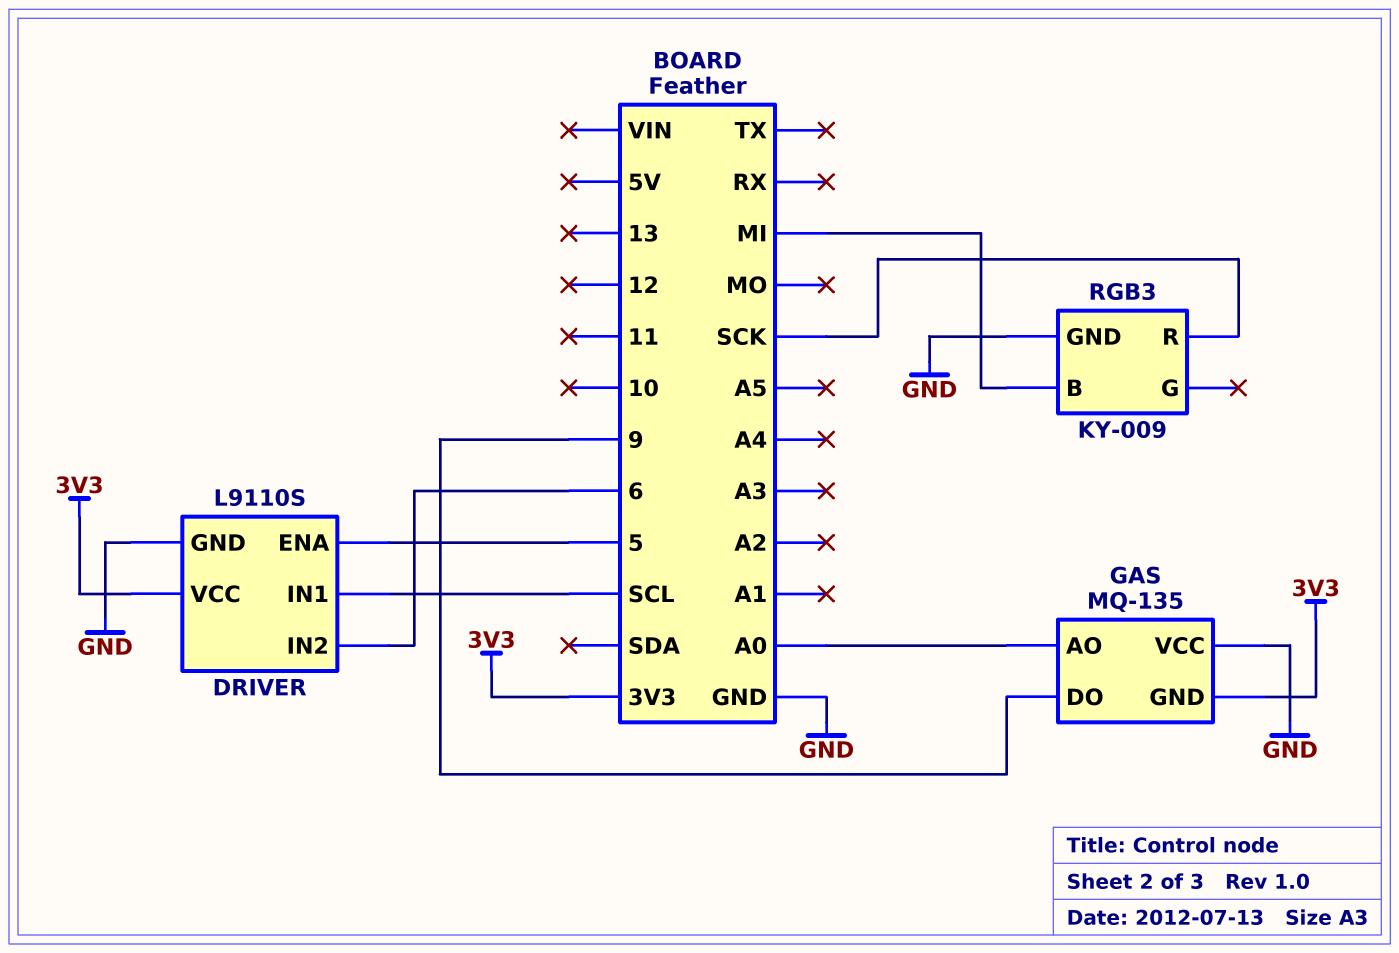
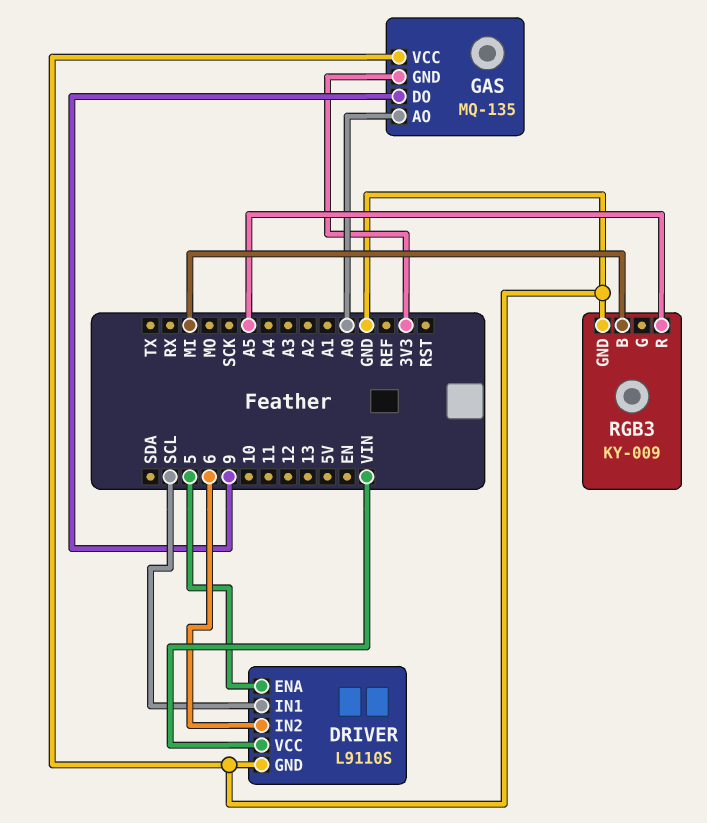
DRIVER pin VCC: 3V3 -> VIN
RGB3 pin R: SCK -> A5

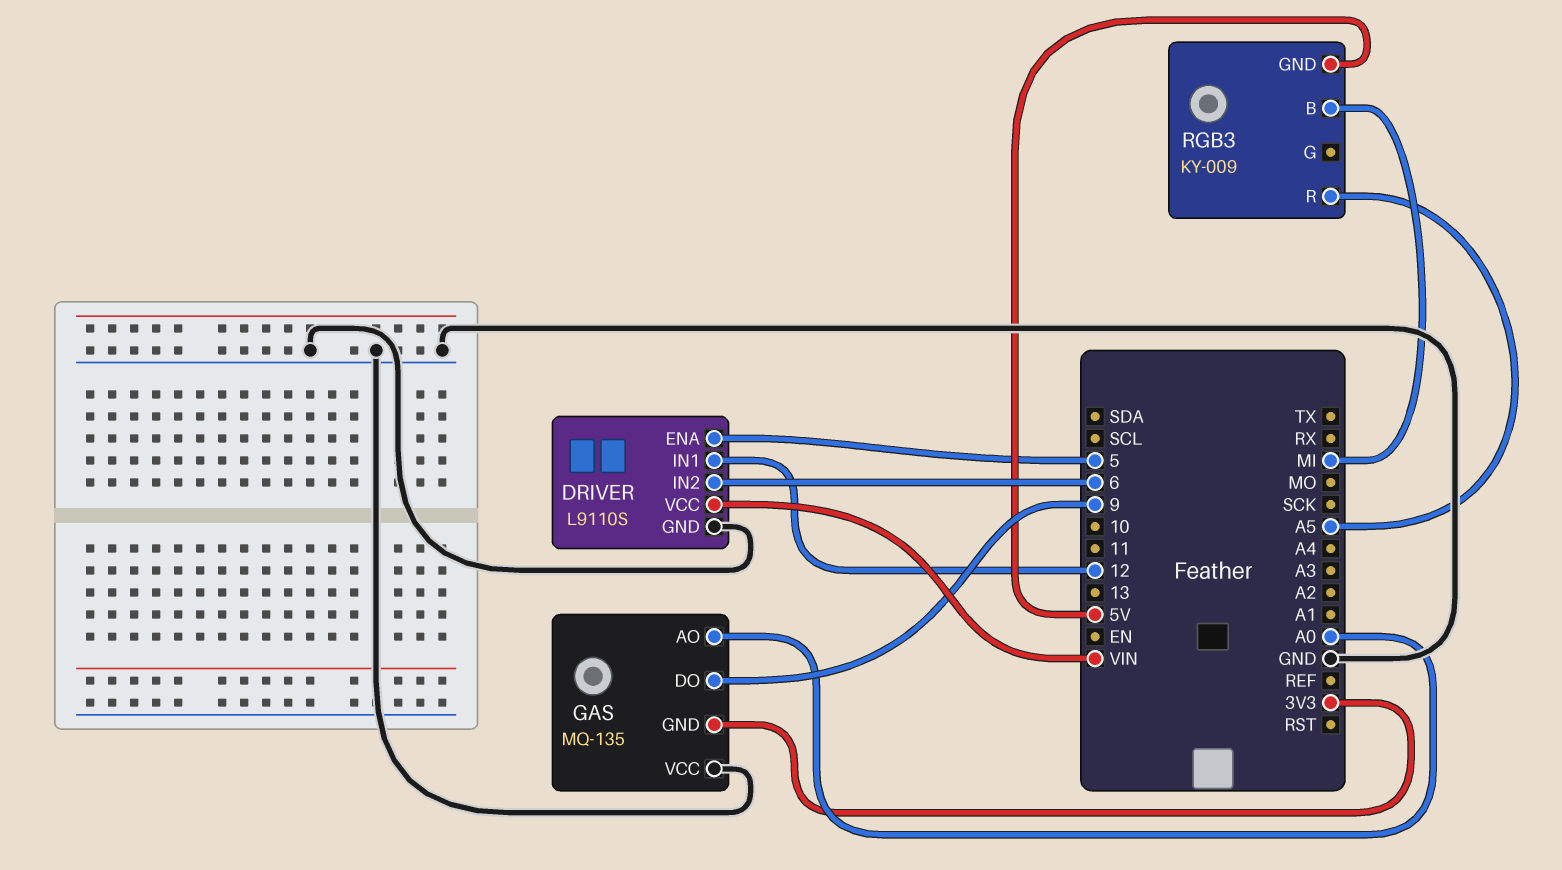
DRIVER pin IN1: SCL -> 12
RGB3 pin GND: GND -> 5V

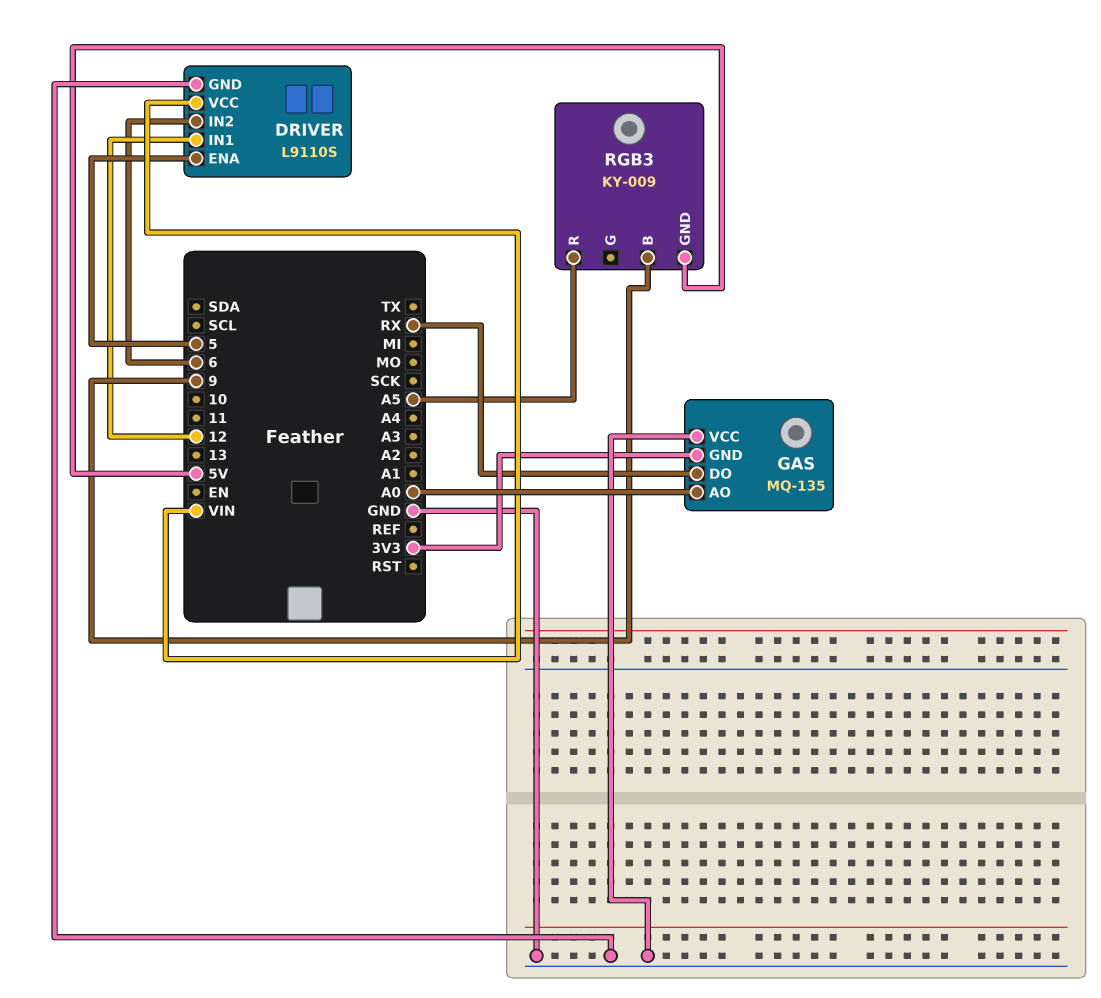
GAS pin DO: 9 -> RX
RGB3 pin B: MI -> 9

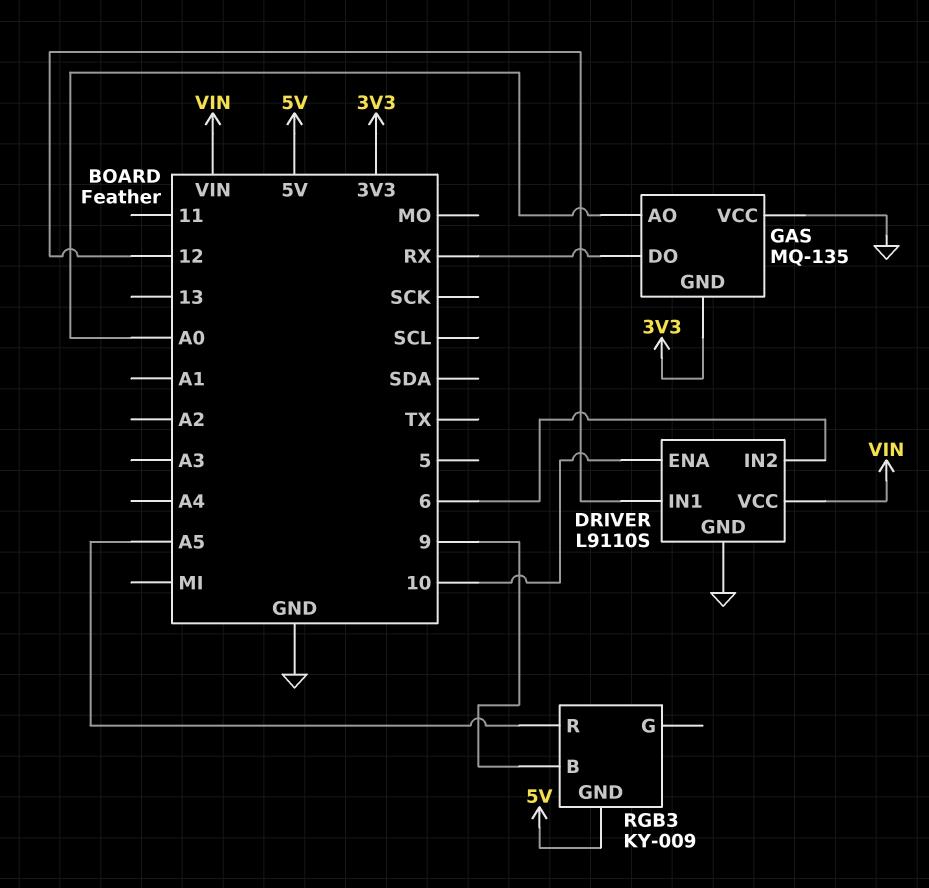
DRIVER pin ENA: 5 -> 10

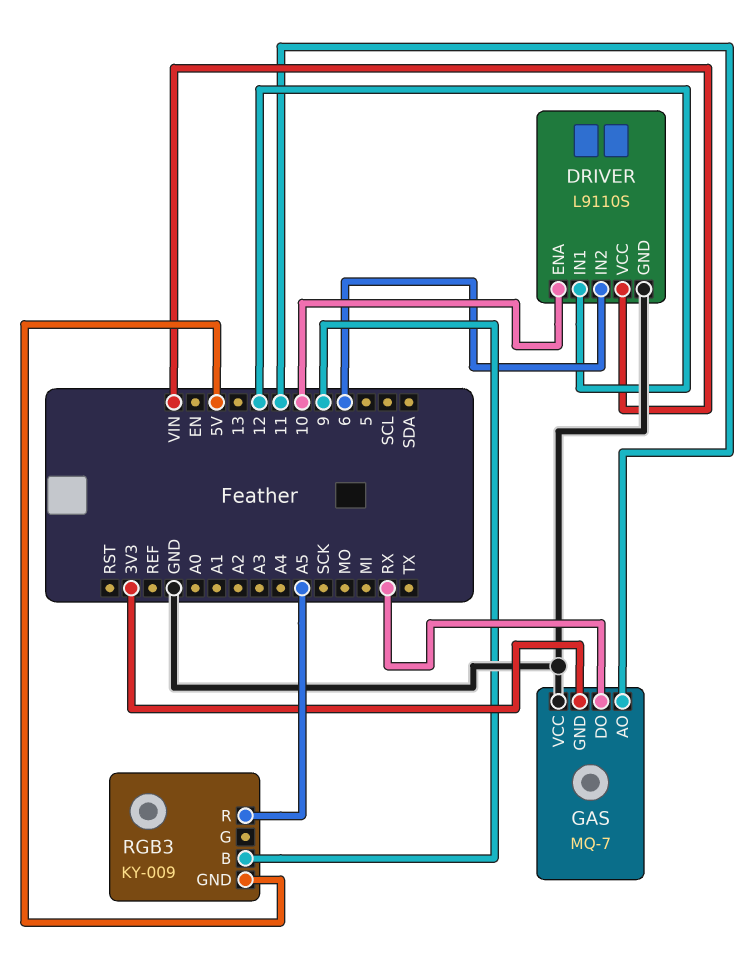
GAS: MQ-135 -> MQ-7
GAS pin AO: A0 -> 11

